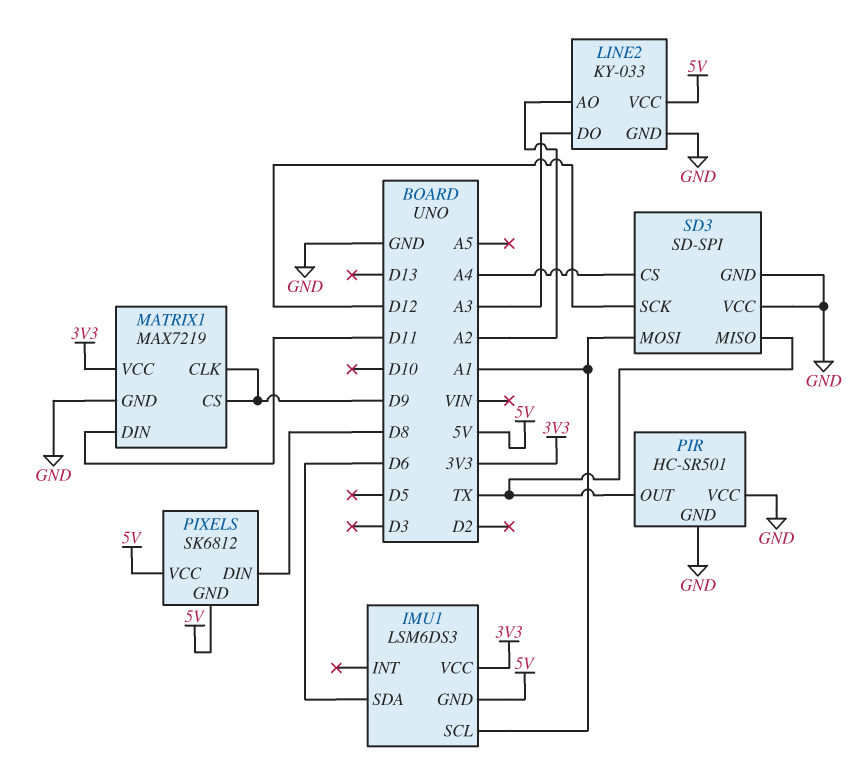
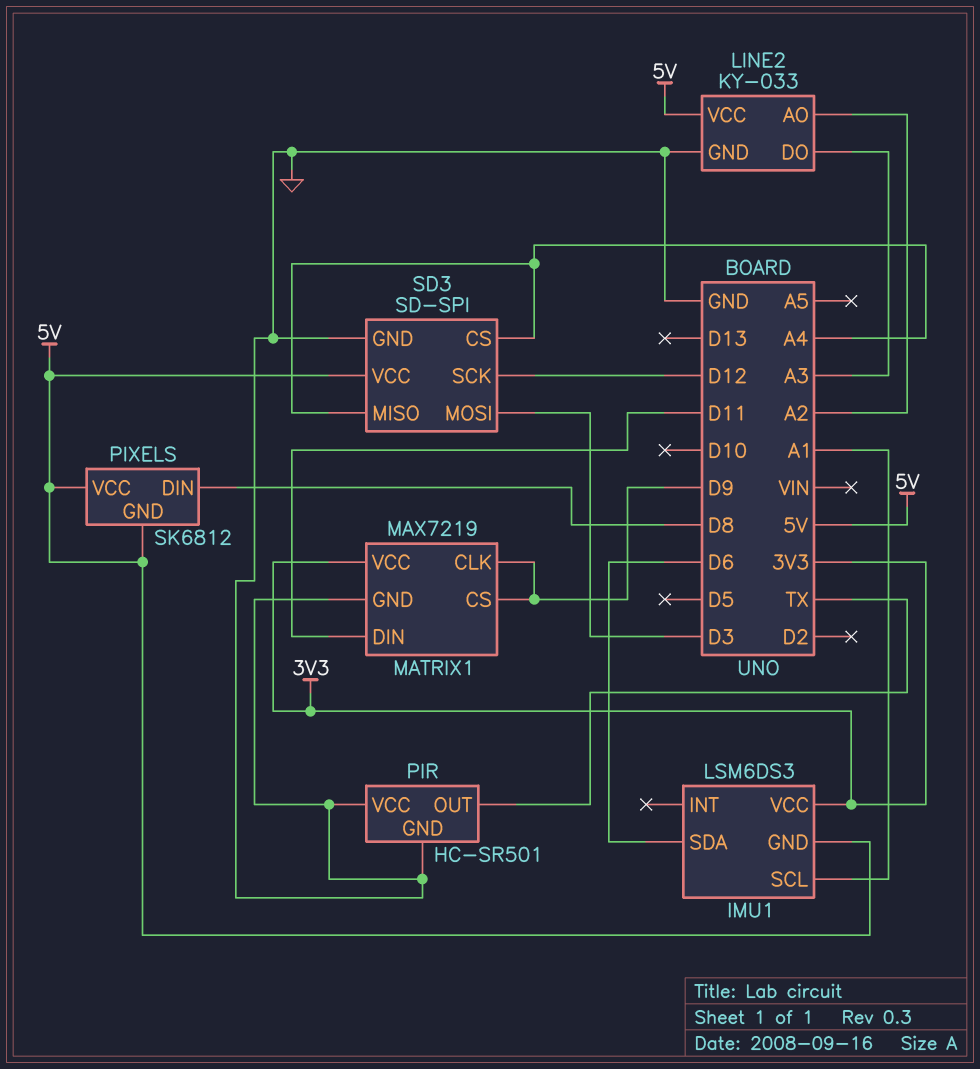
SD3 pin MISO: TX -> A4
SD3 pin MOSI: A1 -> D3
SD3 pin VCC: GND -> 5V

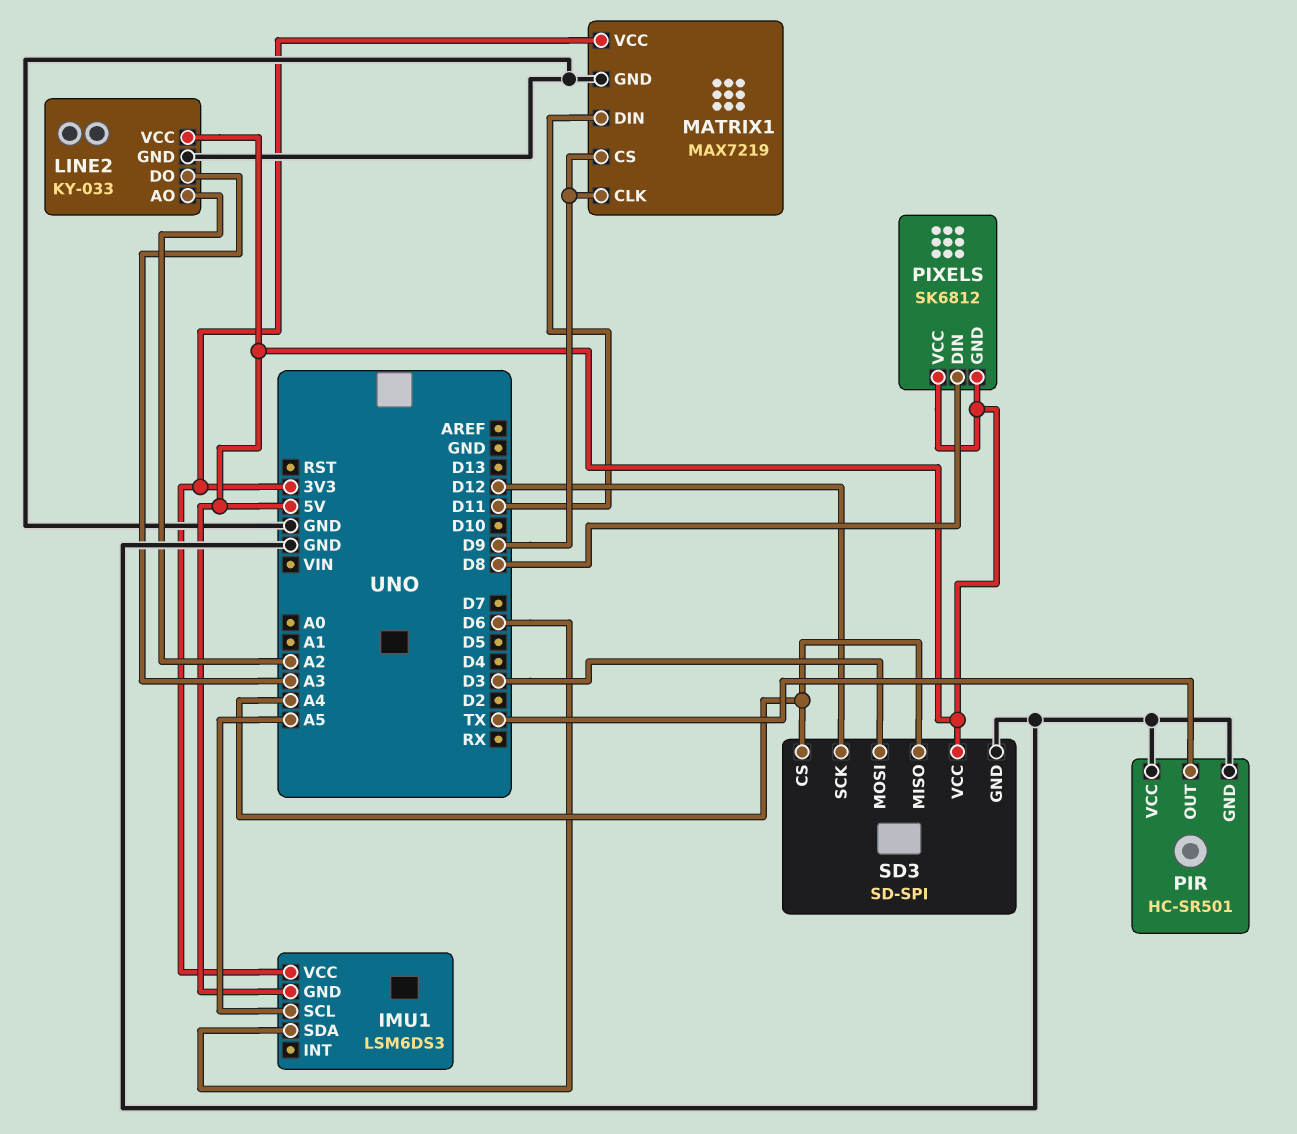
IMU1 pin SCL: A1 -> A5

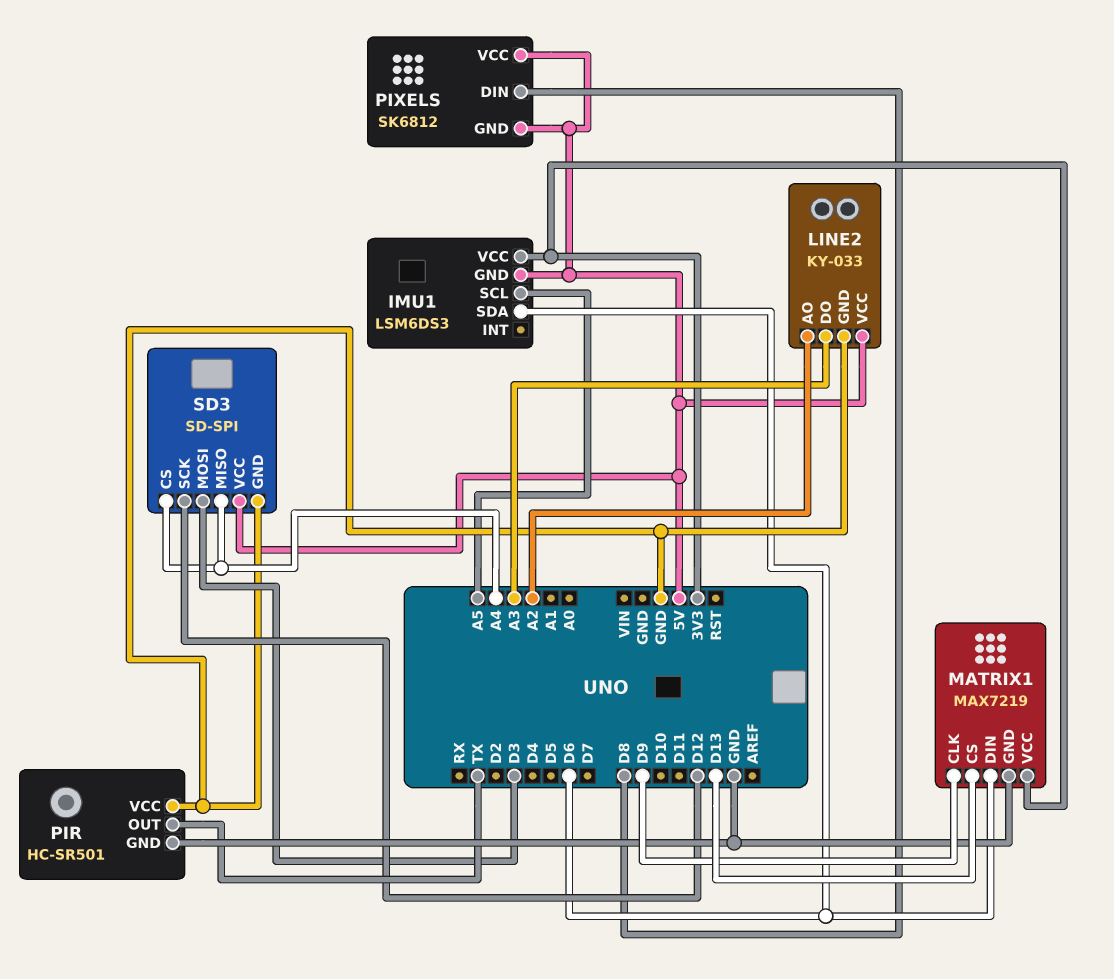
MATRIX1 pin CS: D9 -> D13
MATRIX1 pin DIN: D11 -> D6

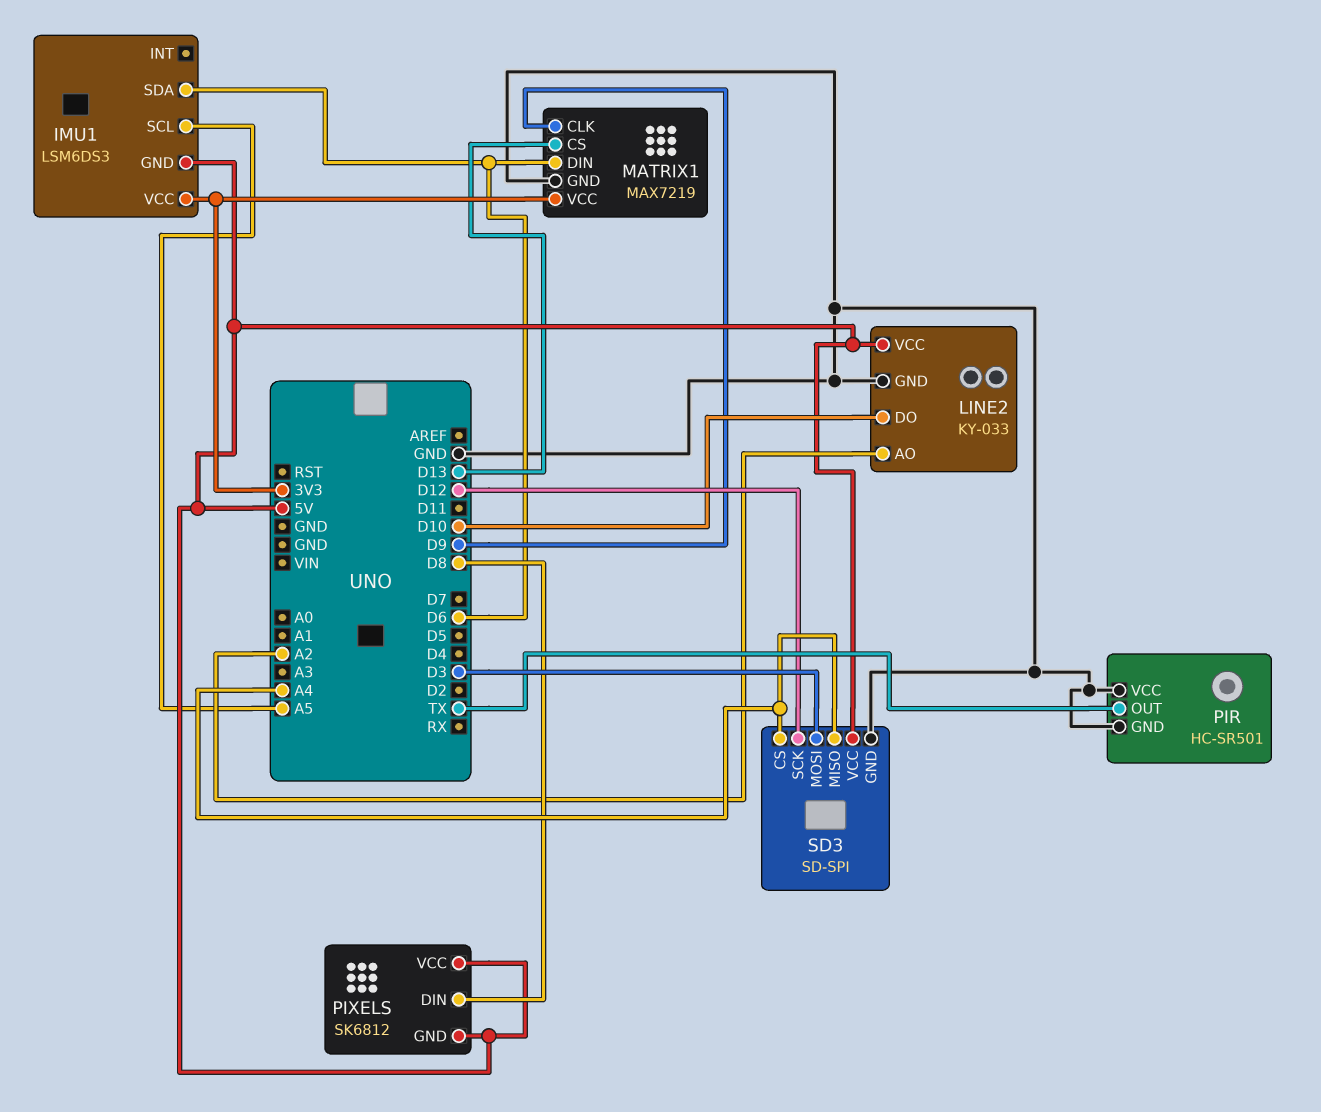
LINE2 pin DO: A3 -> D10

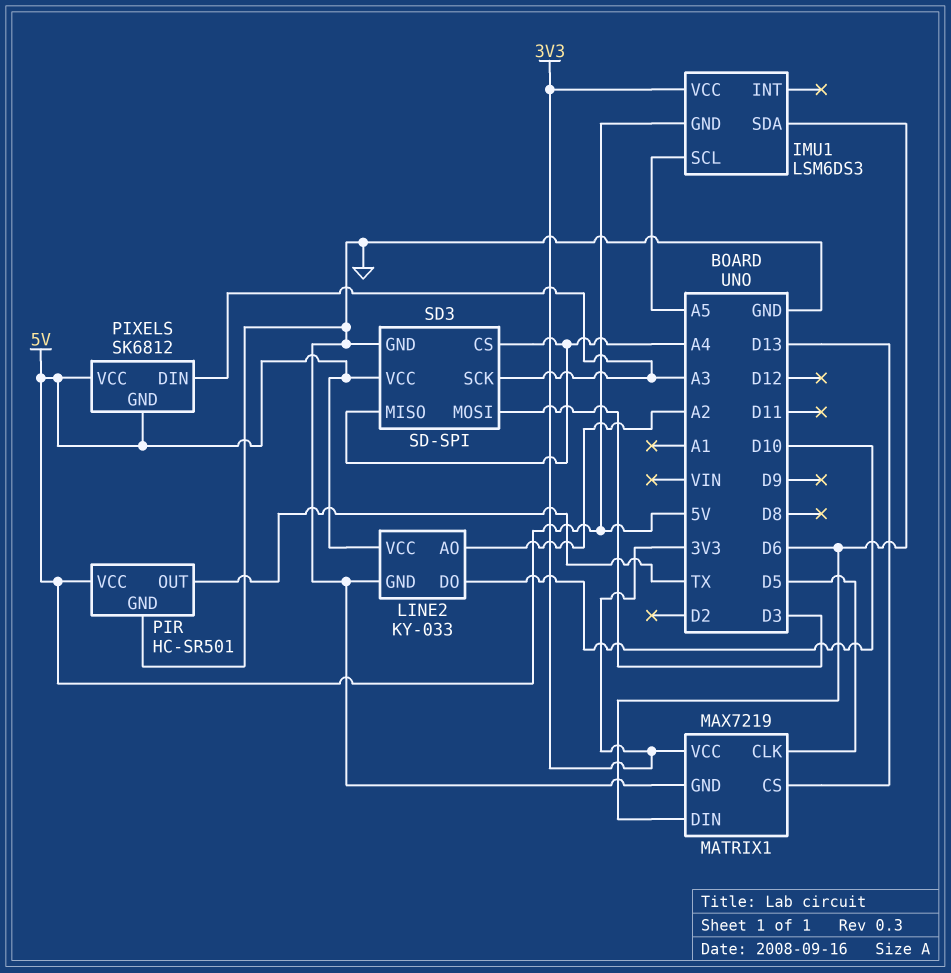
MATRIX1 pin CLK: D9 -> D5
PIR pin VCC: GND -> 5V
PIXELS pin DIN: D8 -> A3
SD3 pin SCK: D12 -> A3

